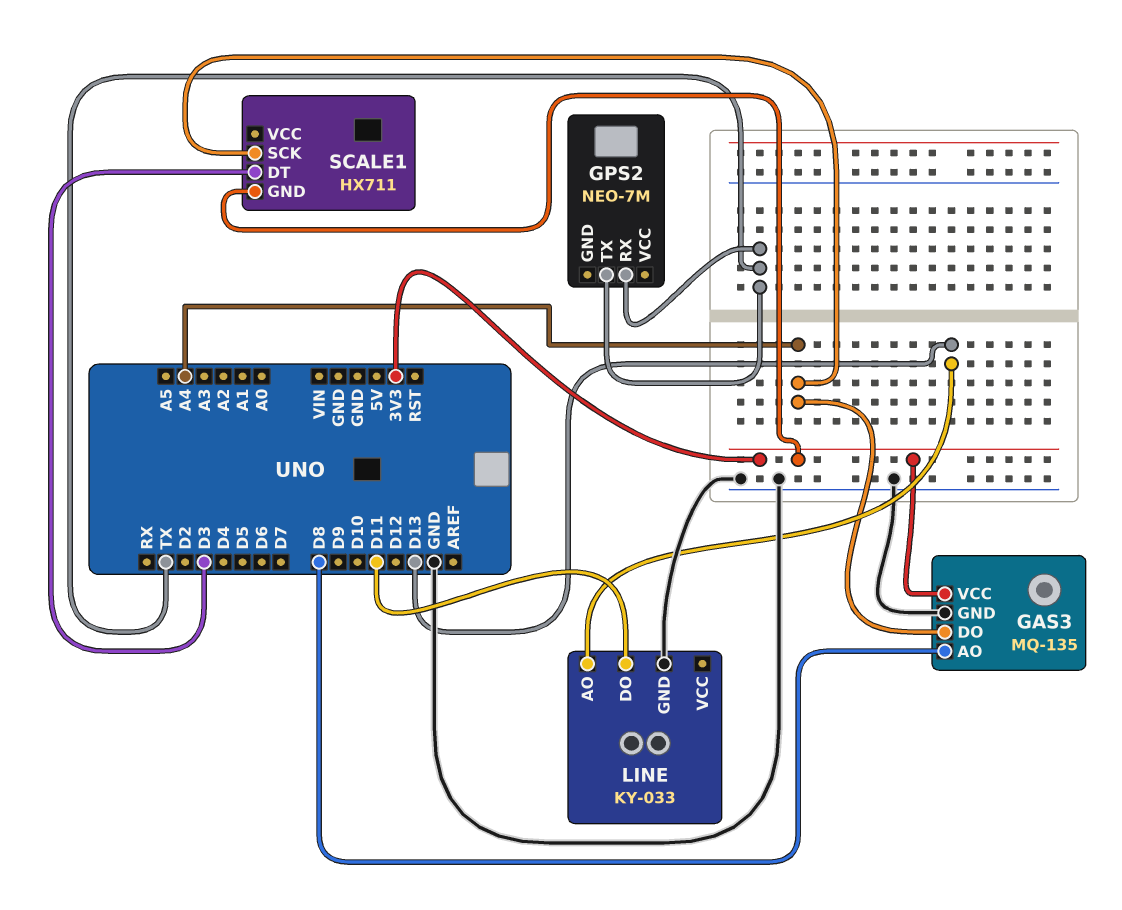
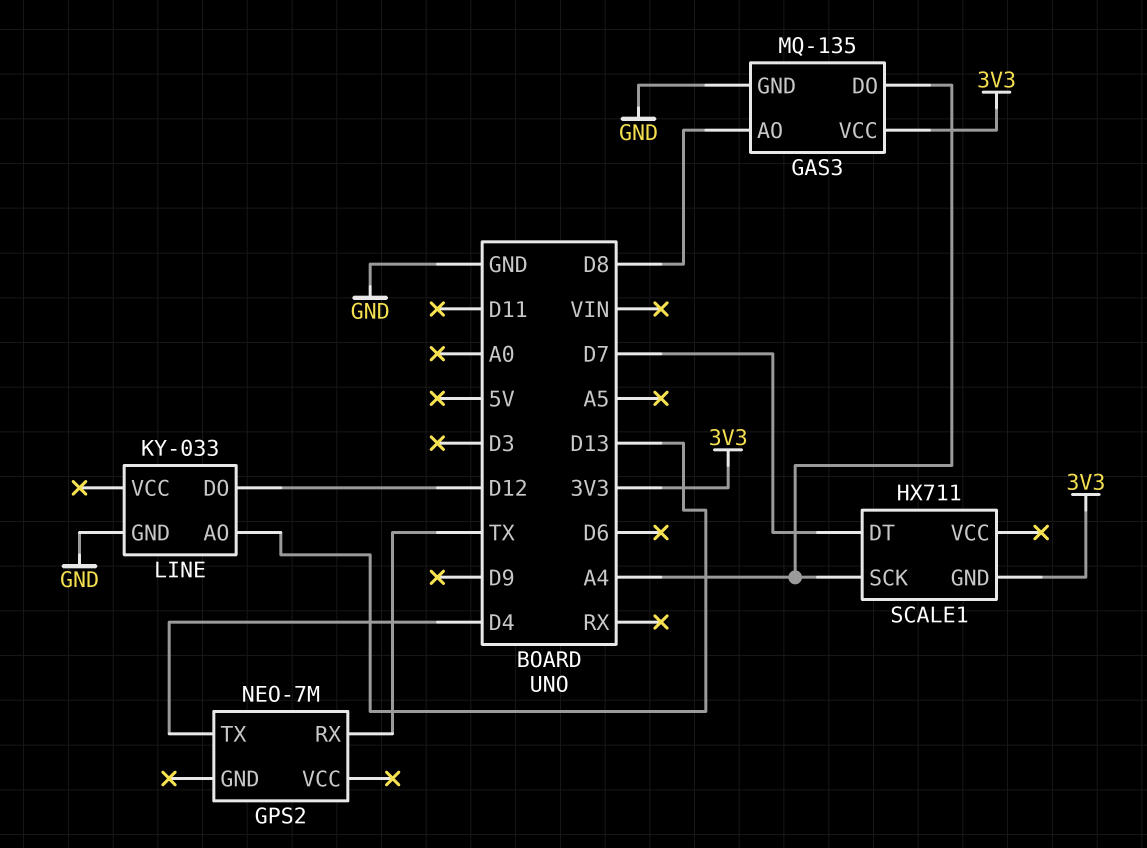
GPS2 pin TX: TX -> D4
LINE pin DO: D11 -> D12
SCALE1 pin DT: D3 -> D7

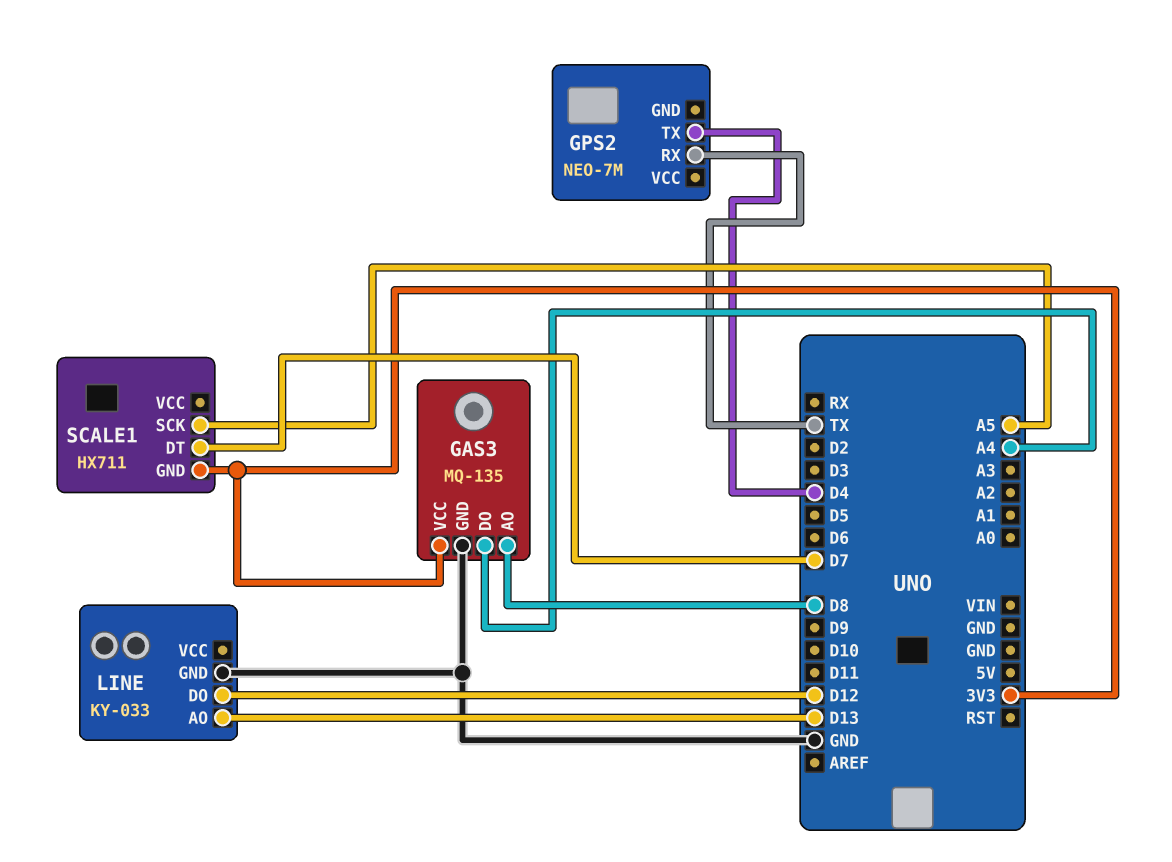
SCALE1 pin SCK: A4 -> A5

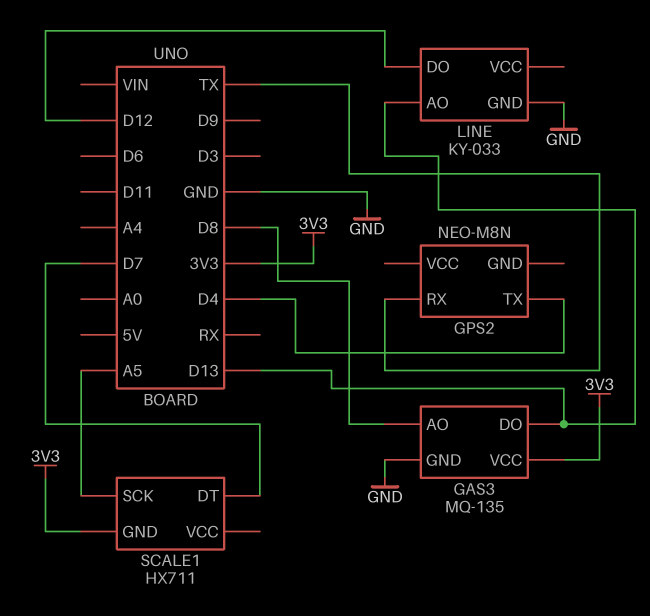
GAS3 pin DO: A4 -> D13
GPS2: NEO-7M -> NEO-M8N

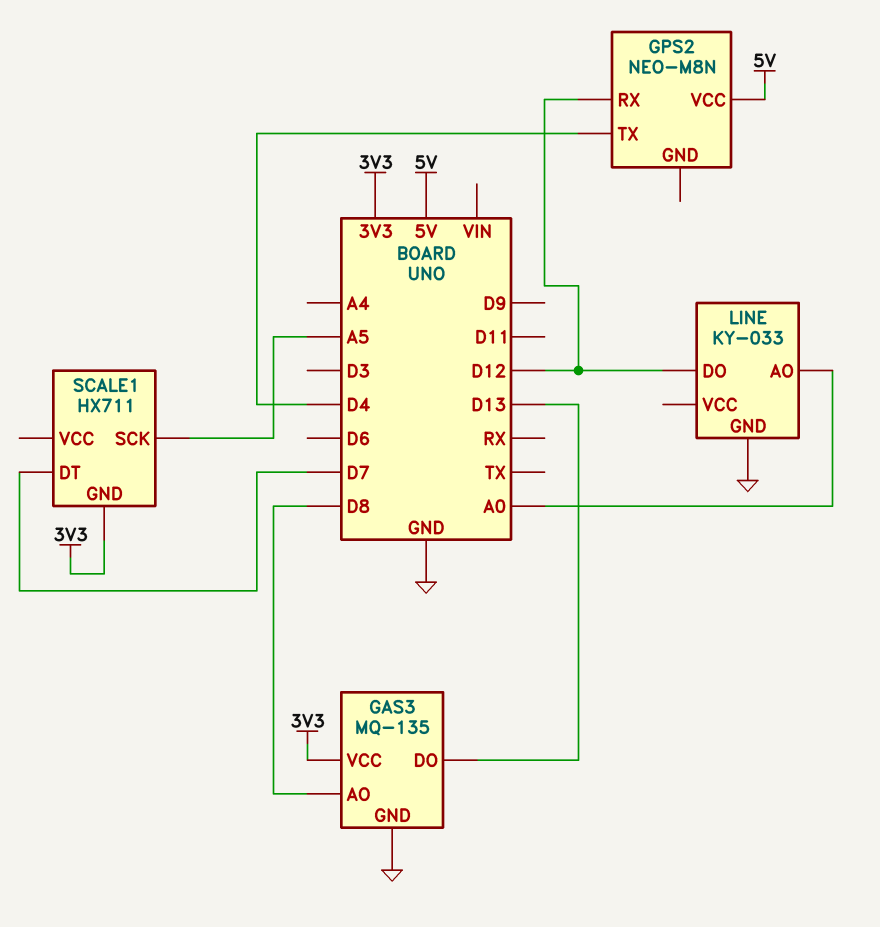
GPS2 pin RX: TX -> D12
GPS2 pin VCC: none -> 5V
LINE pin AO: D13 -> A0

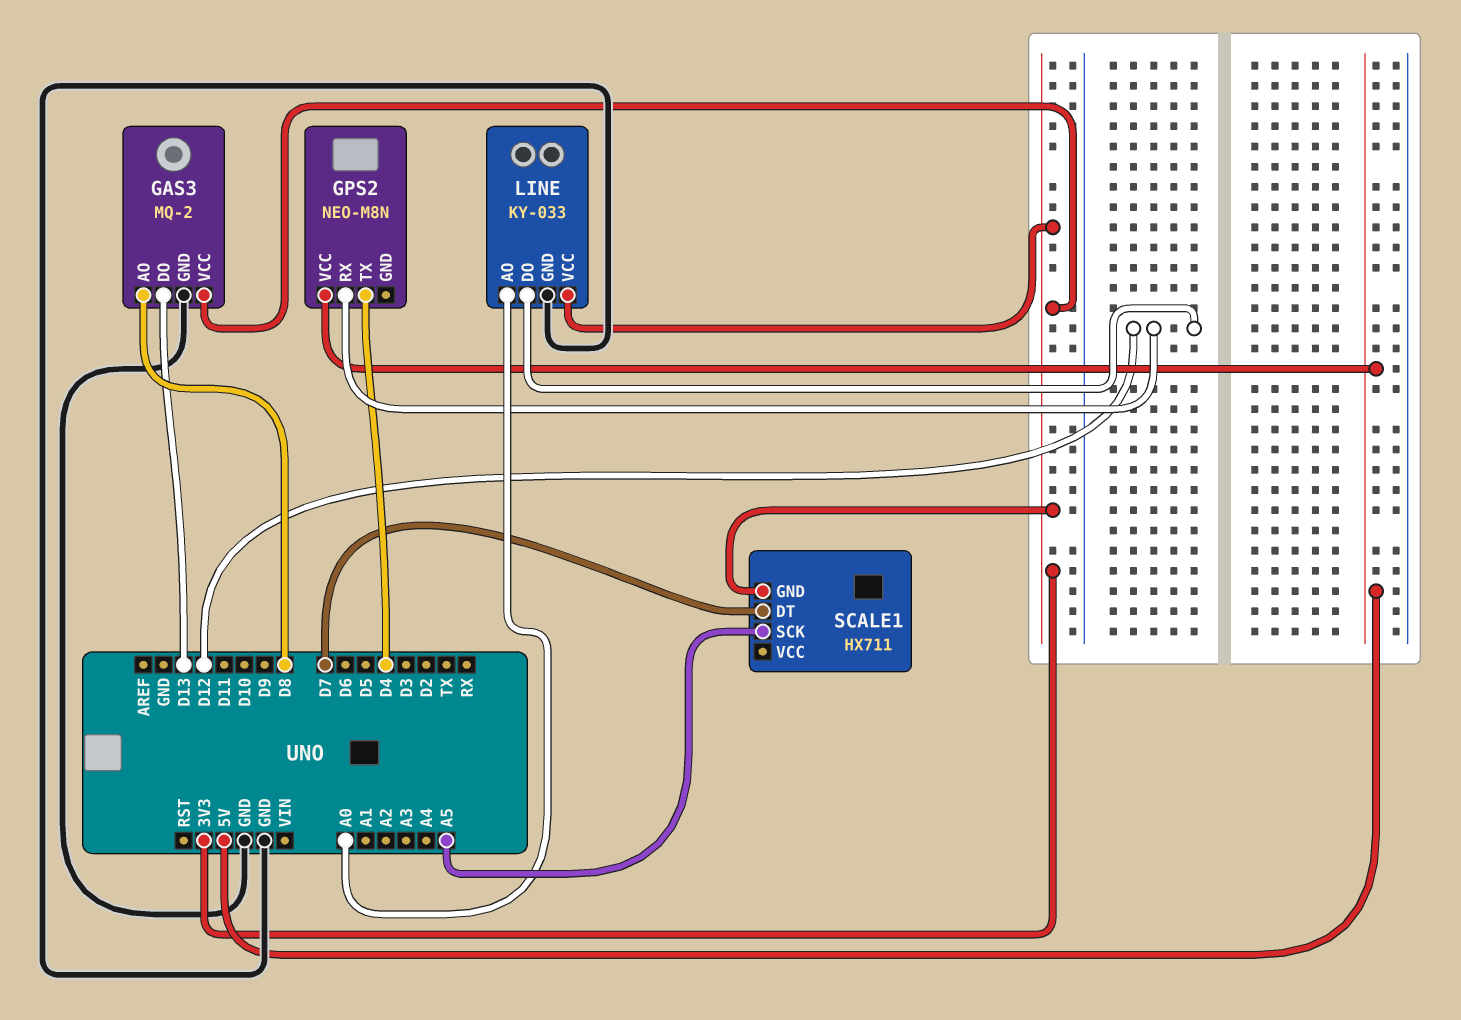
GAS3: MQ-135 -> MQ-2
LINE pin VCC: none -> 3V3

